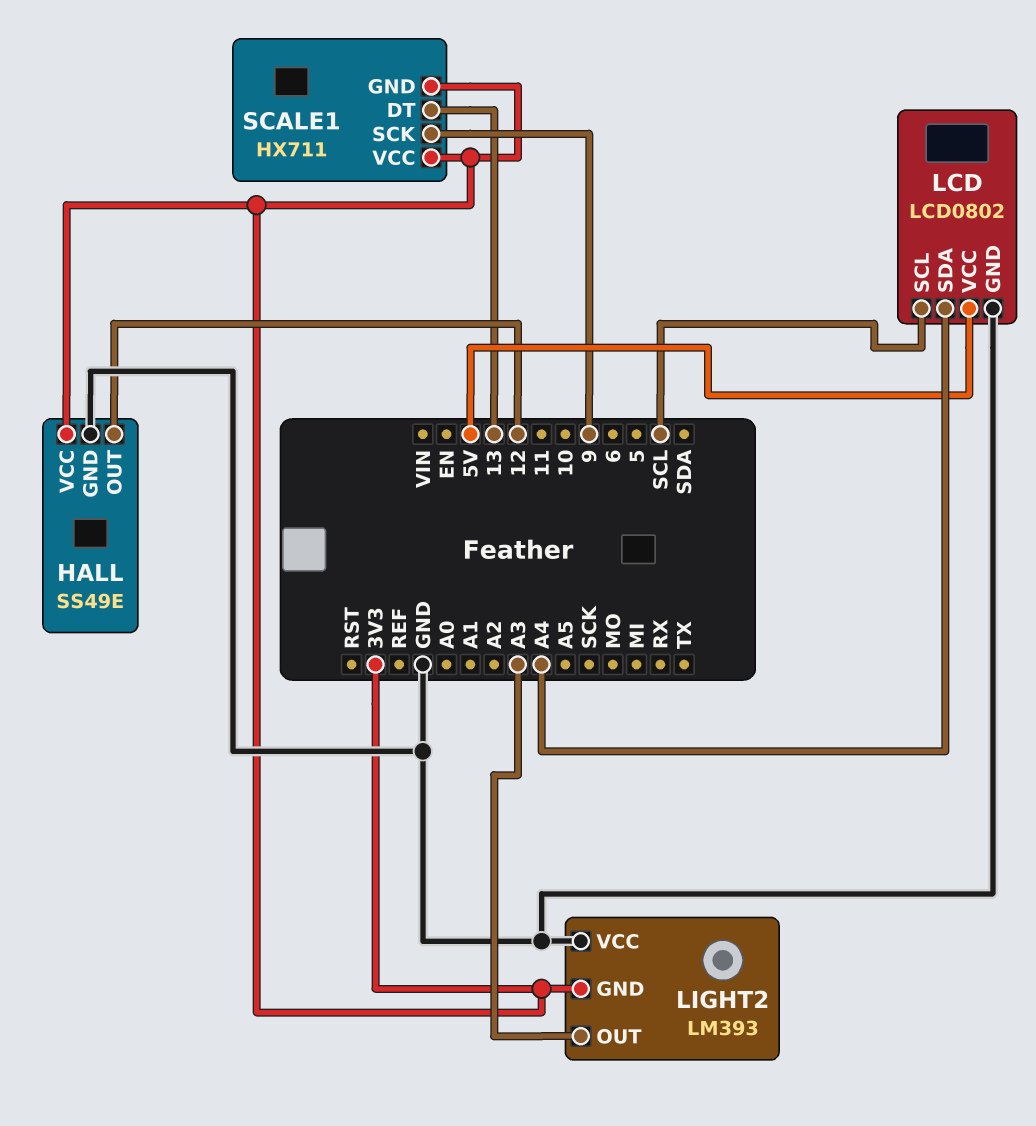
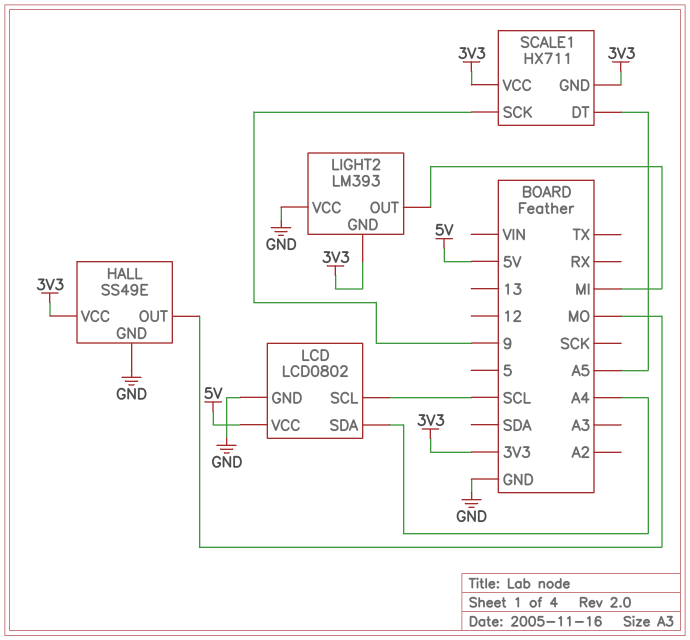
HALL pin OUT: 12 -> MO
LIGHT2 pin OUT: A3 -> MI
SCALE1 pin DT: 13 -> A5

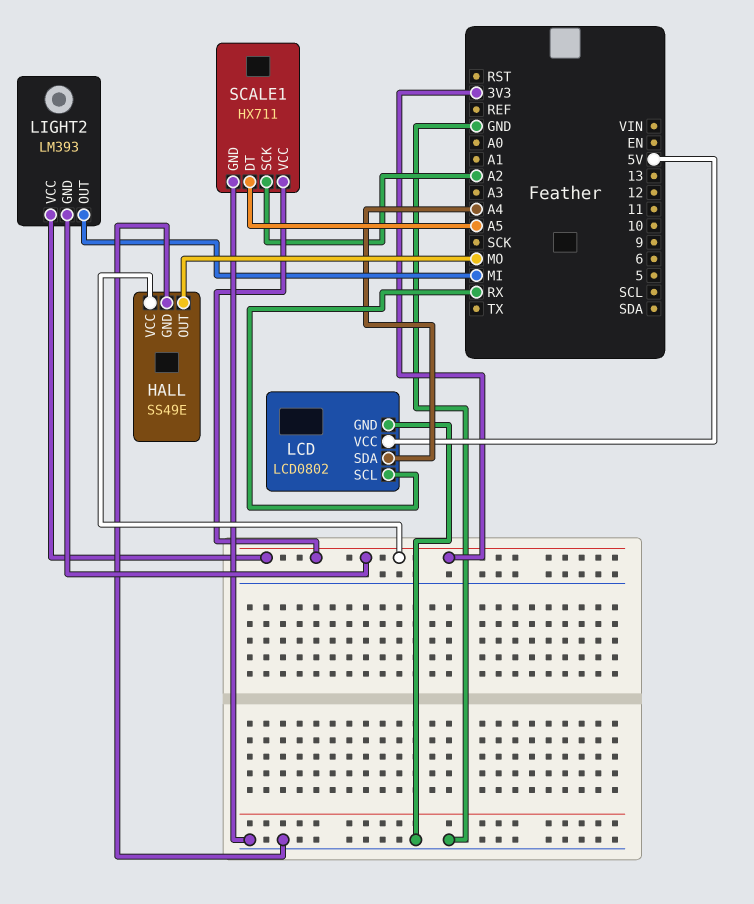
LCD pin SCL: SCL -> RX
LIGHT2 pin VCC: GND -> 3V3
SCALE1 pin GND: 3V3 -> GND
SCALE1 pin SCK: 9 -> A2

